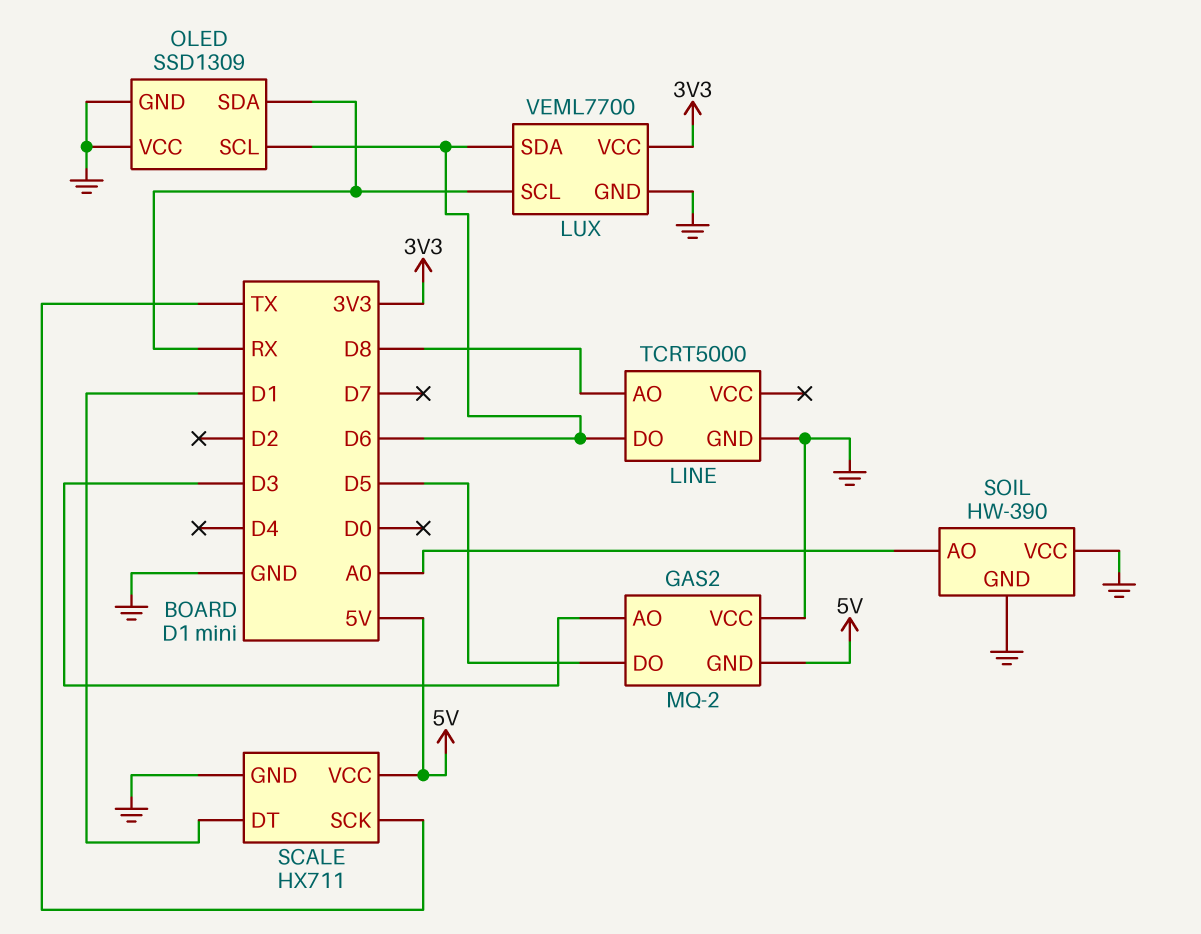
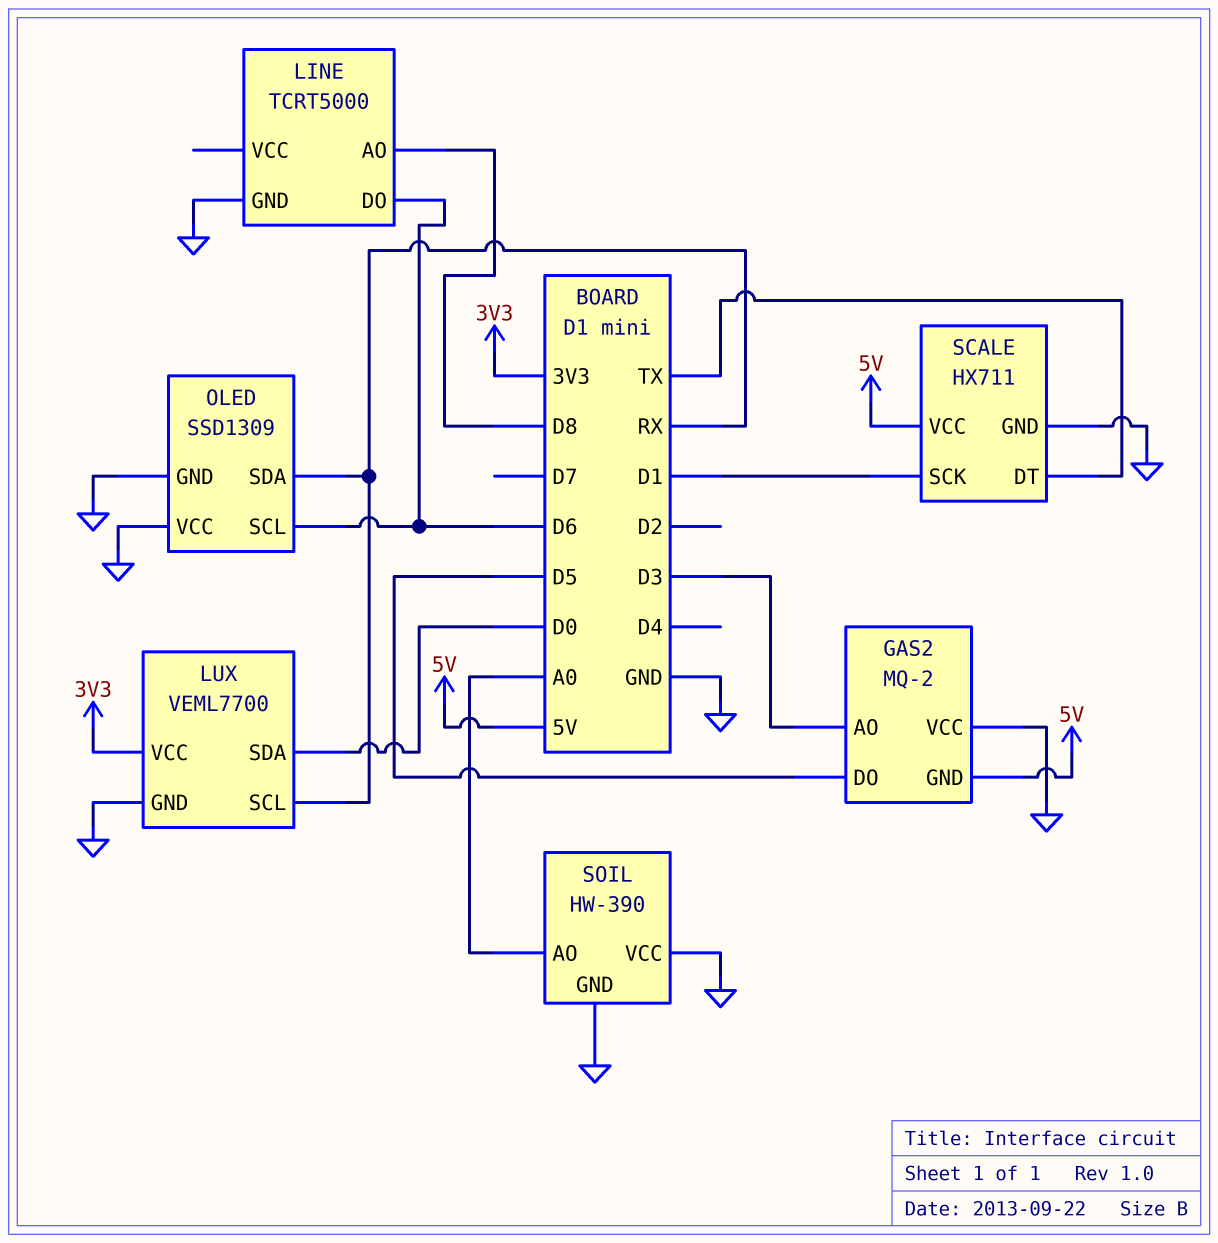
LUX pin SDA: D6 -> D0
SCALE pin DT: D1 -> TX
SCALE pin SCK: TX -> D1

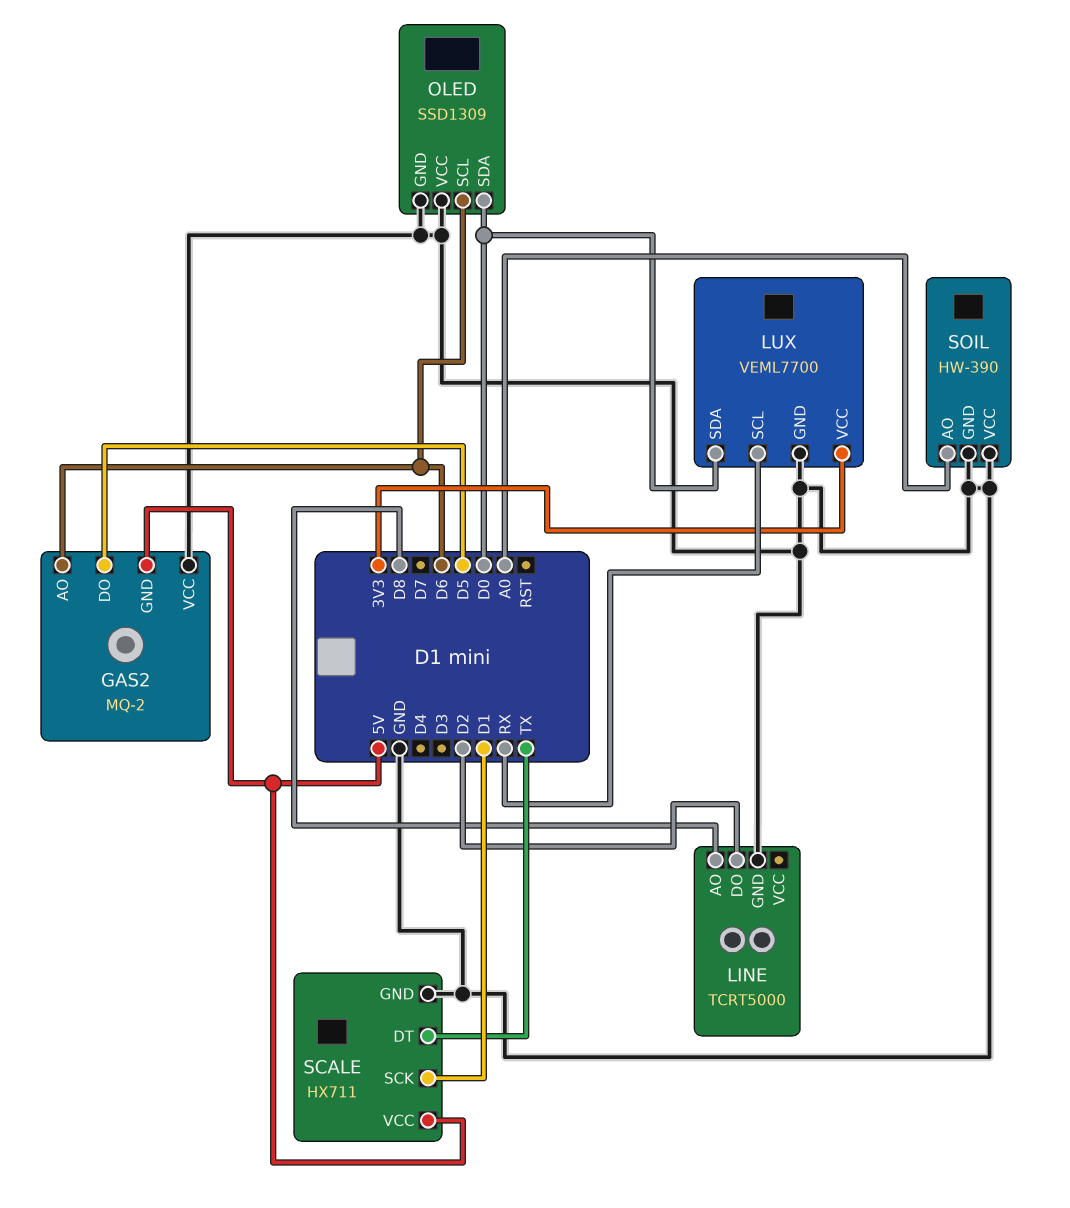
GAS2 pin AO: D3 -> D6
LINE pin DO: D6 -> D2
OLED pin SDA: RX -> D0

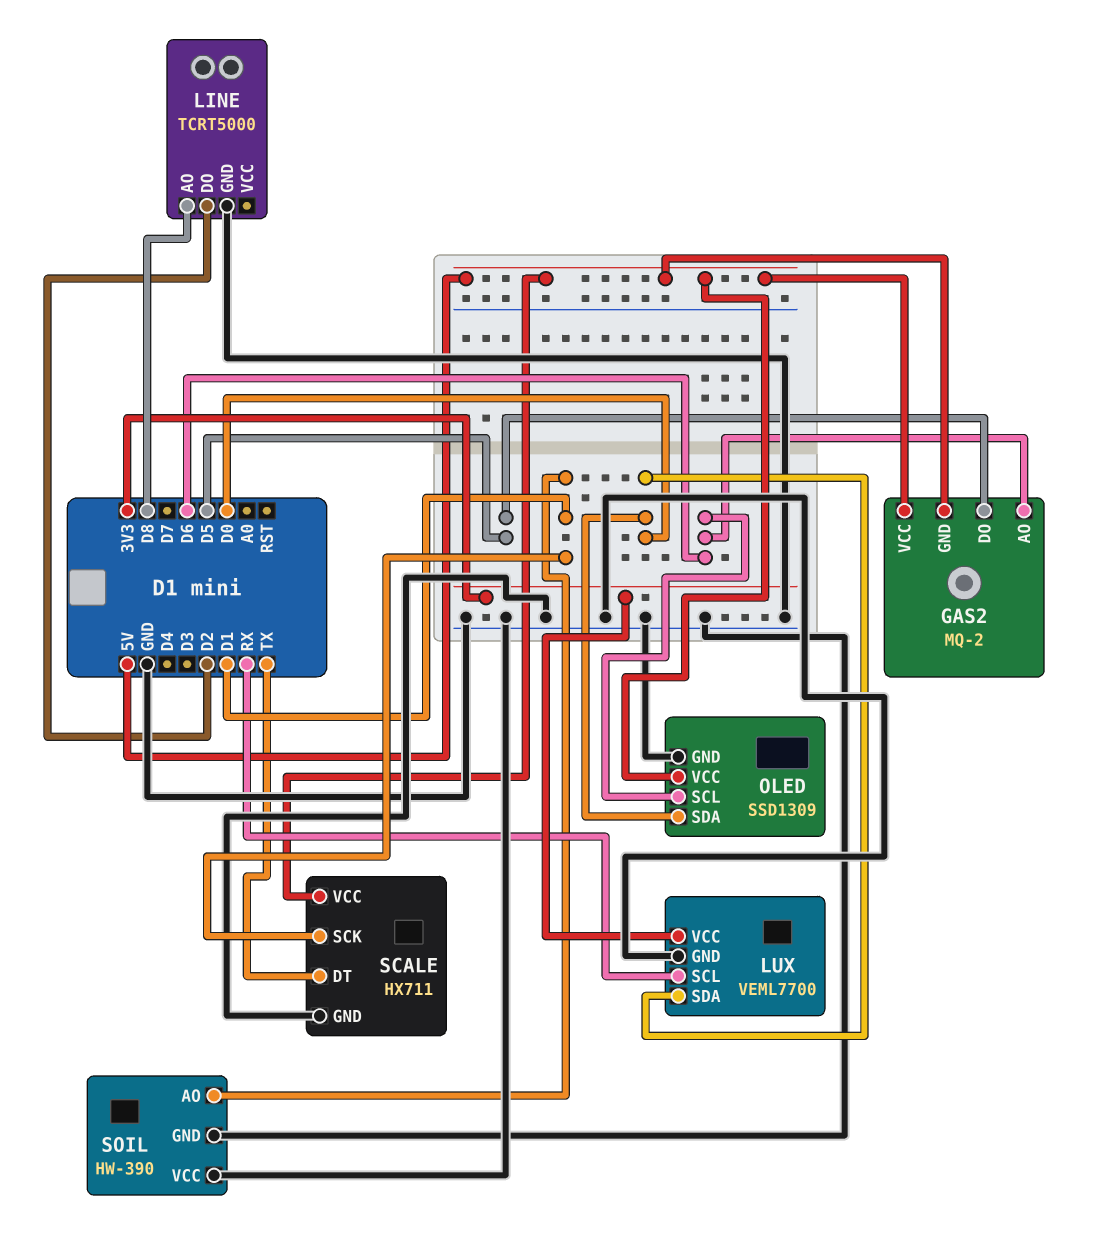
GAS2 pin VCC: GND -> 5V
OLED pin VCC: GND -> 5V
SOIL pin AO: A0 -> D1

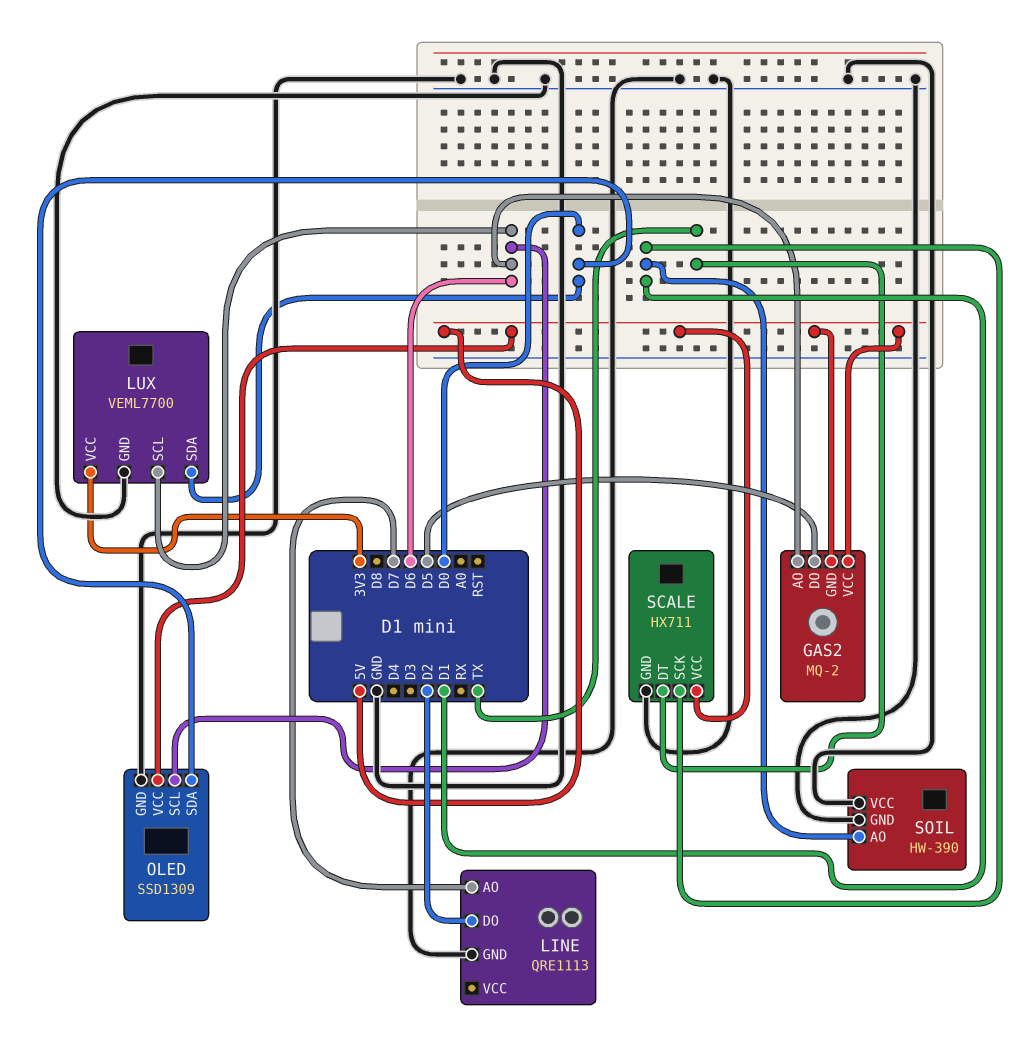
LINE: TCRT5000 -> QRE1113
LINE pin AO: D8 -> D7
LUX pin SCL: RX -> D6

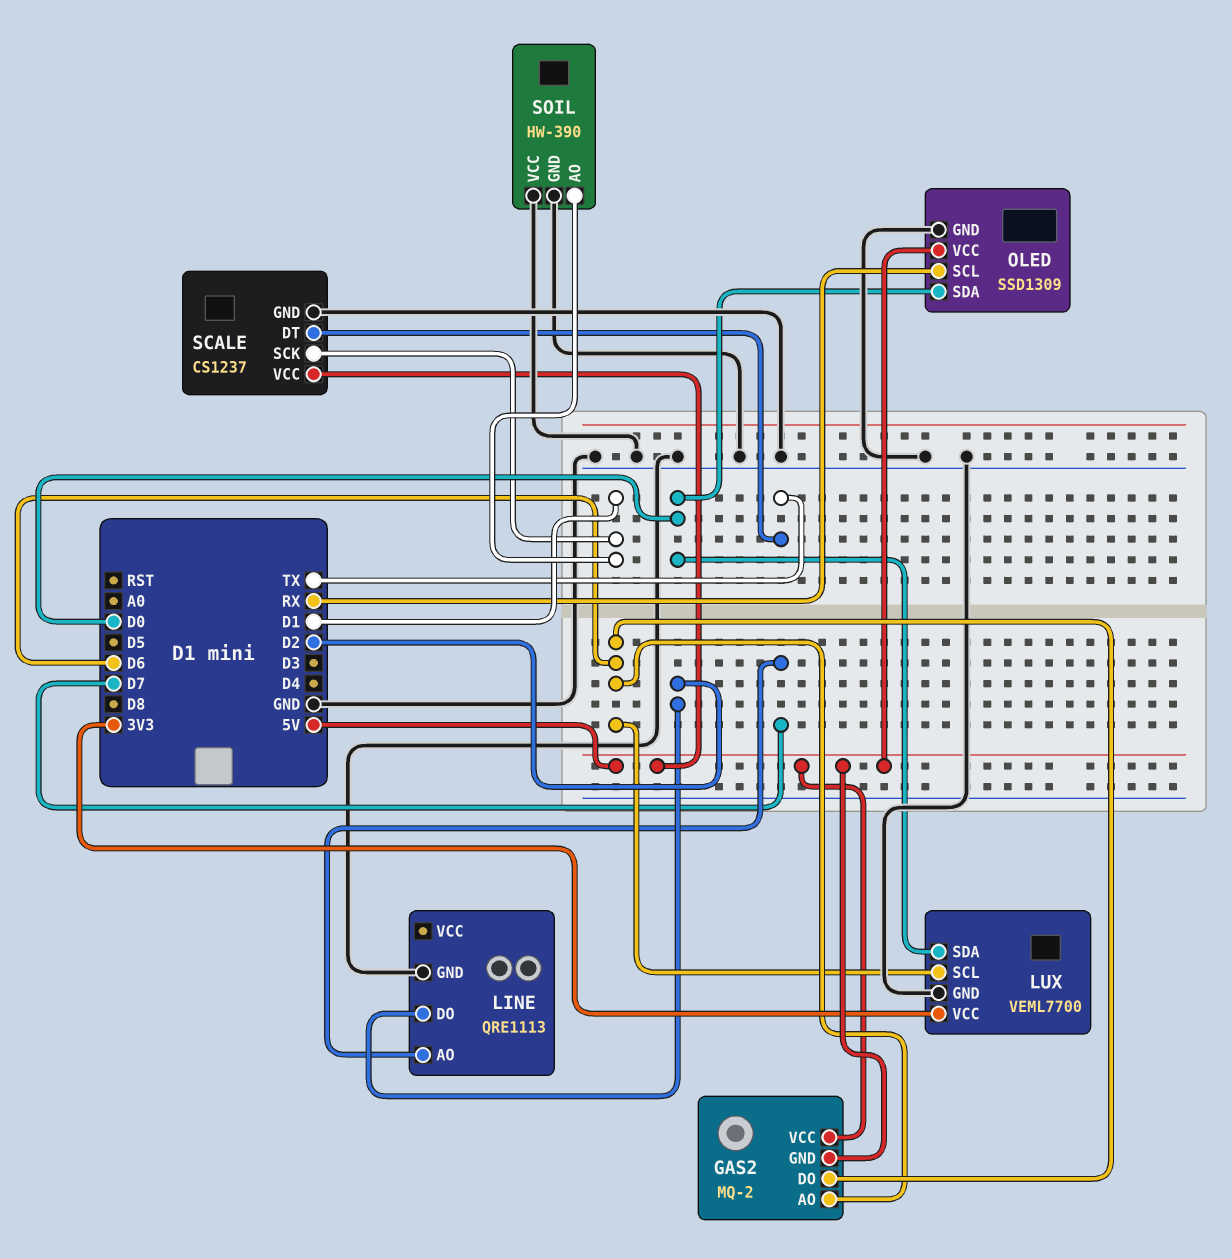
GAS2 pin DO: D5 -> D6
OLED pin SCL: D6 -> RX
SCALE: HX711 -> CS1237

